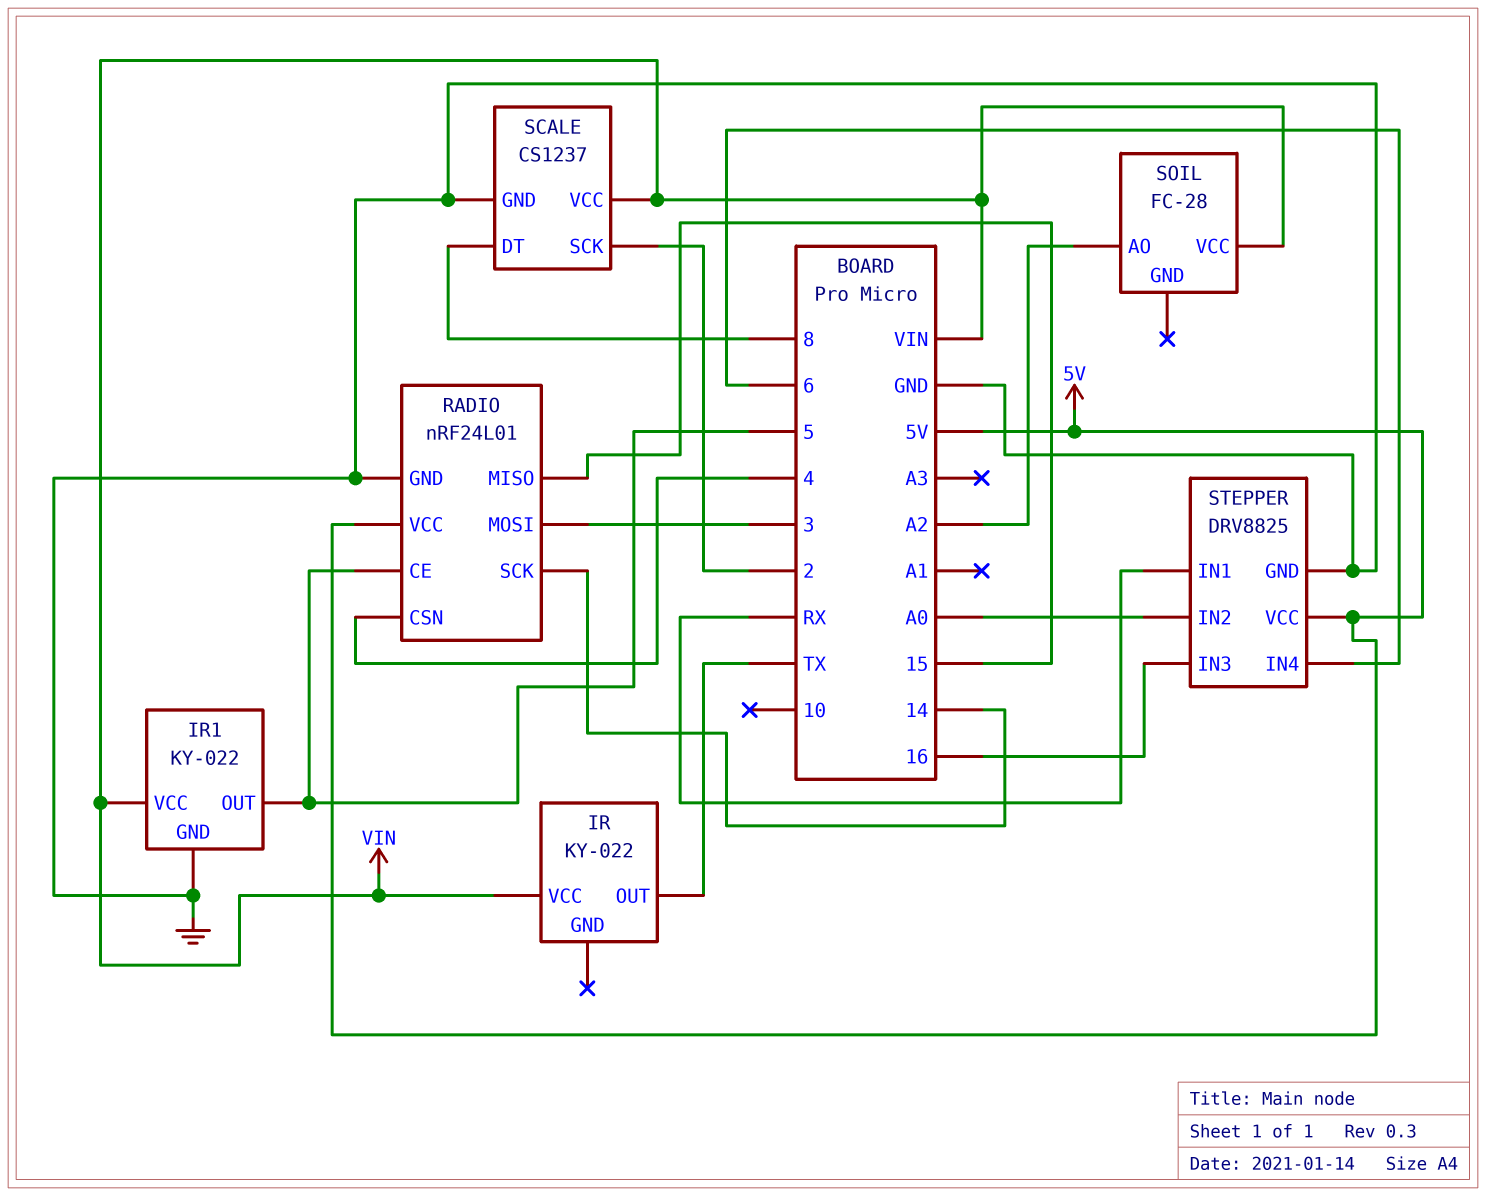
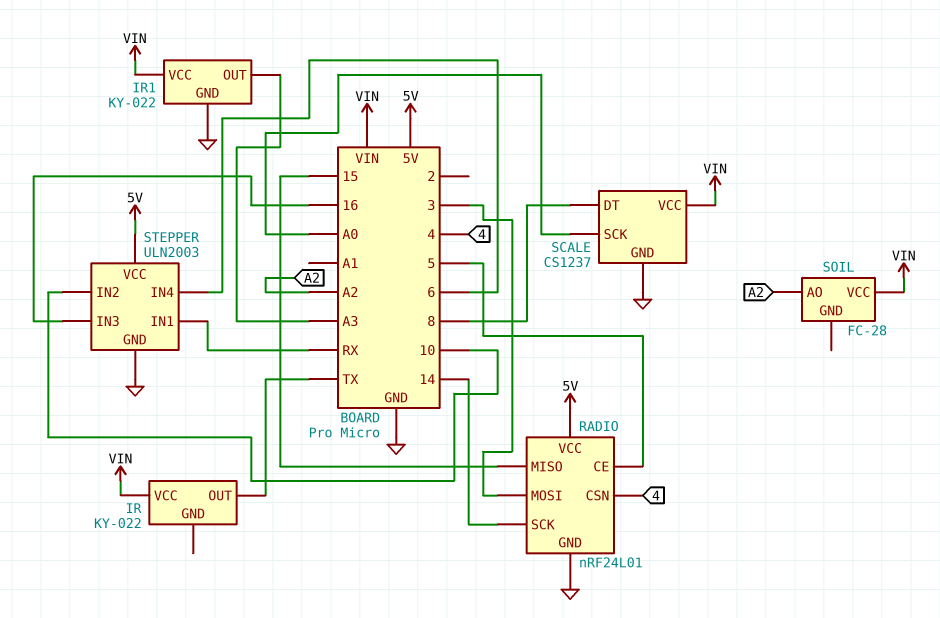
IR1 pin OUT: 5 -> A3
SCALE pin SCK: 2 -> A0
STEPPER: DRV8825 -> ULN2003
STEPPER pin IN2: A0 -> 10

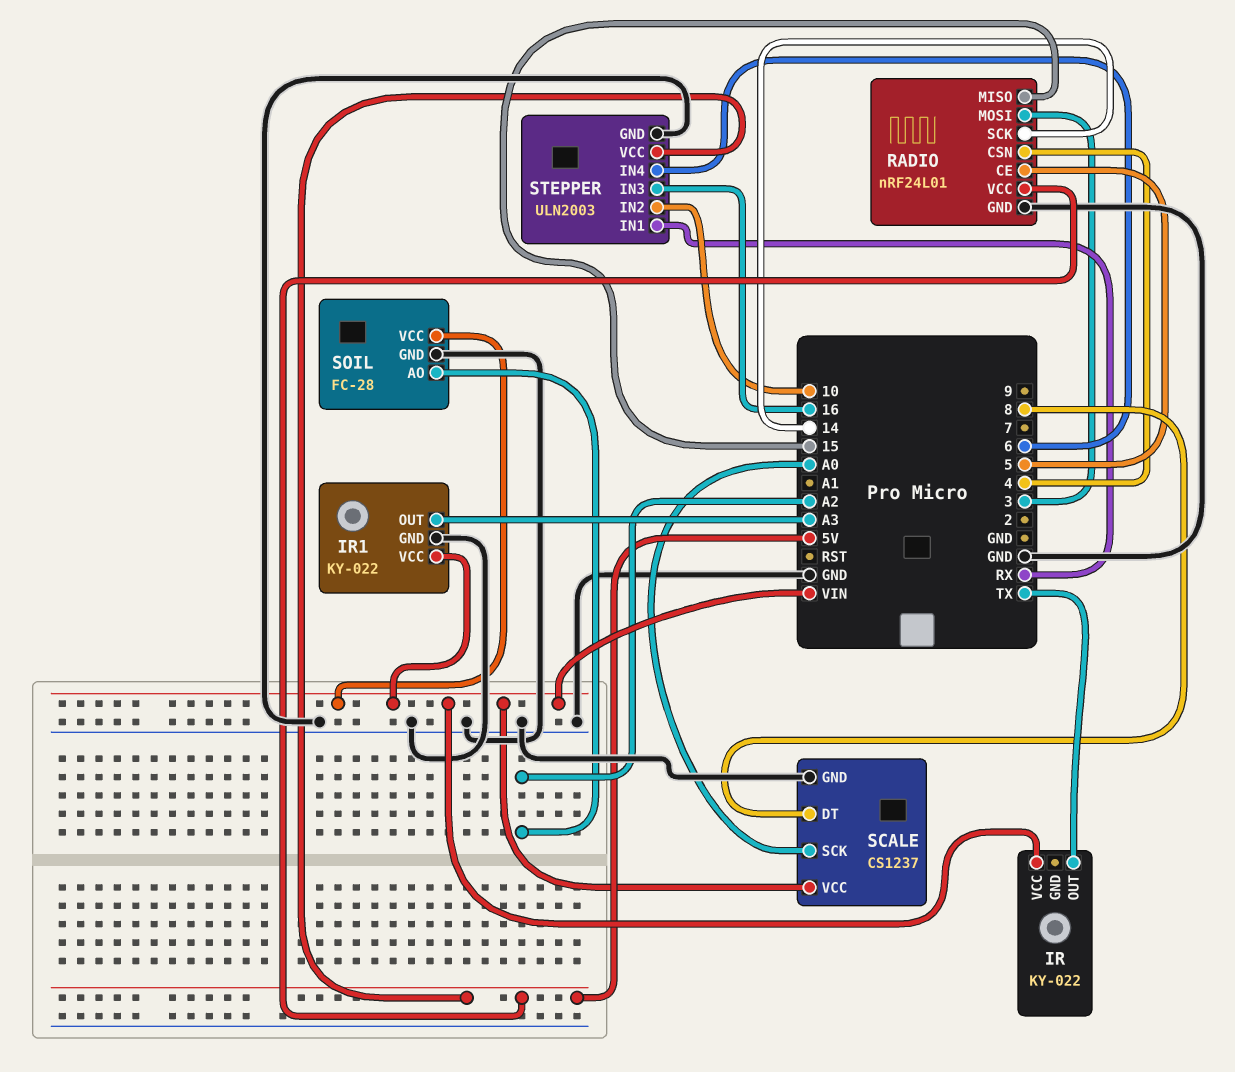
SOIL pin GND: none -> GND

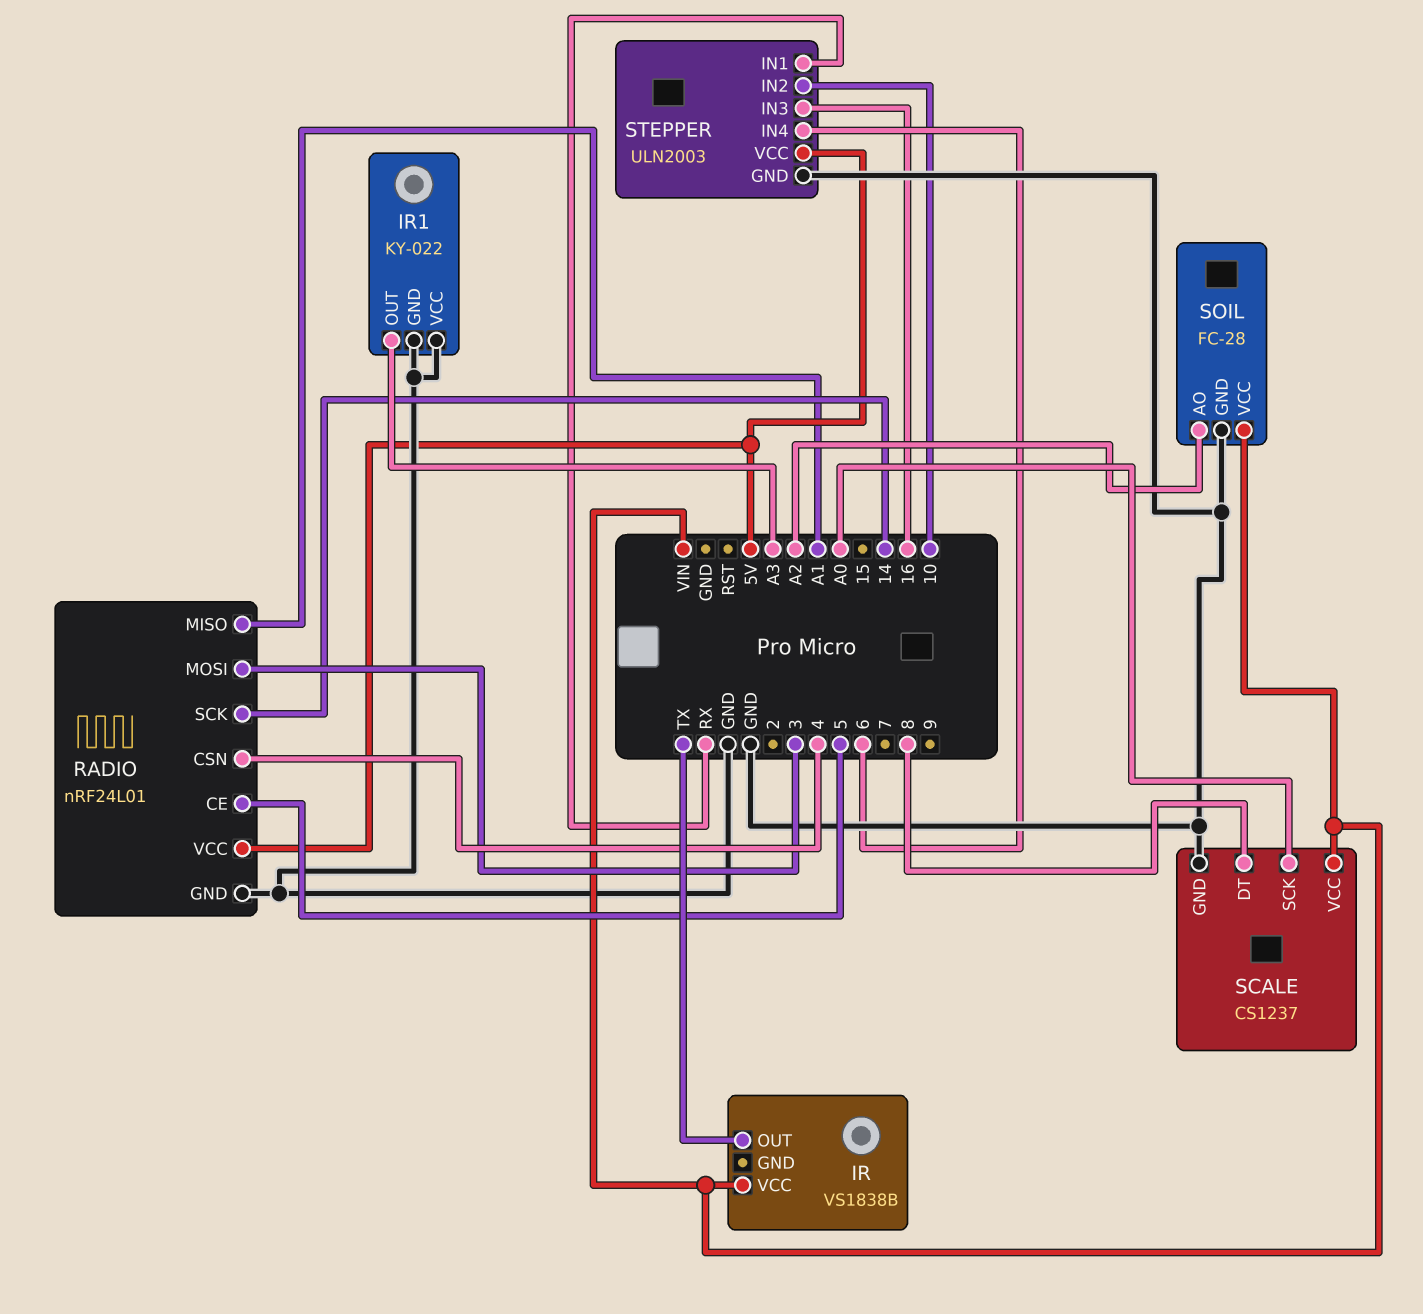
IR: KY-022 -> VS1838B
IR1 pin VCC: VIN -> GND
RADIO pin MISO: 15 -> A1

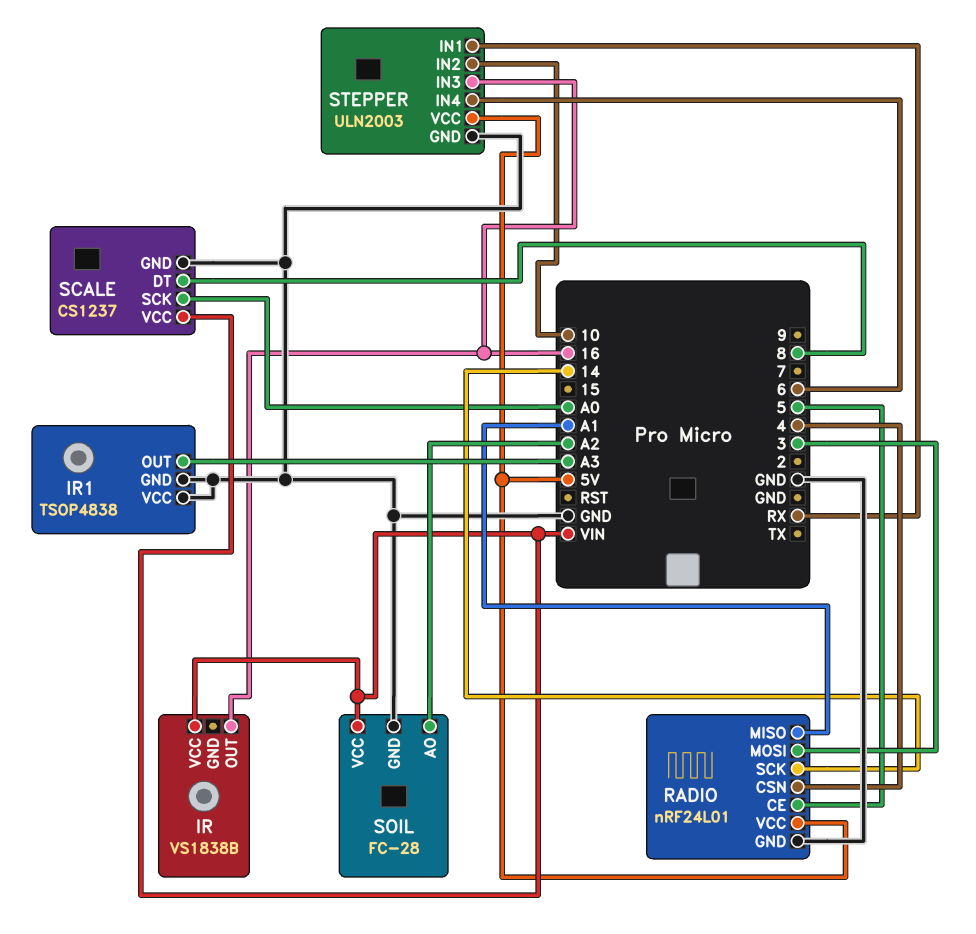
IR pin OUT: TX -> 16
IR1: KY-022 -> TSOP4838

